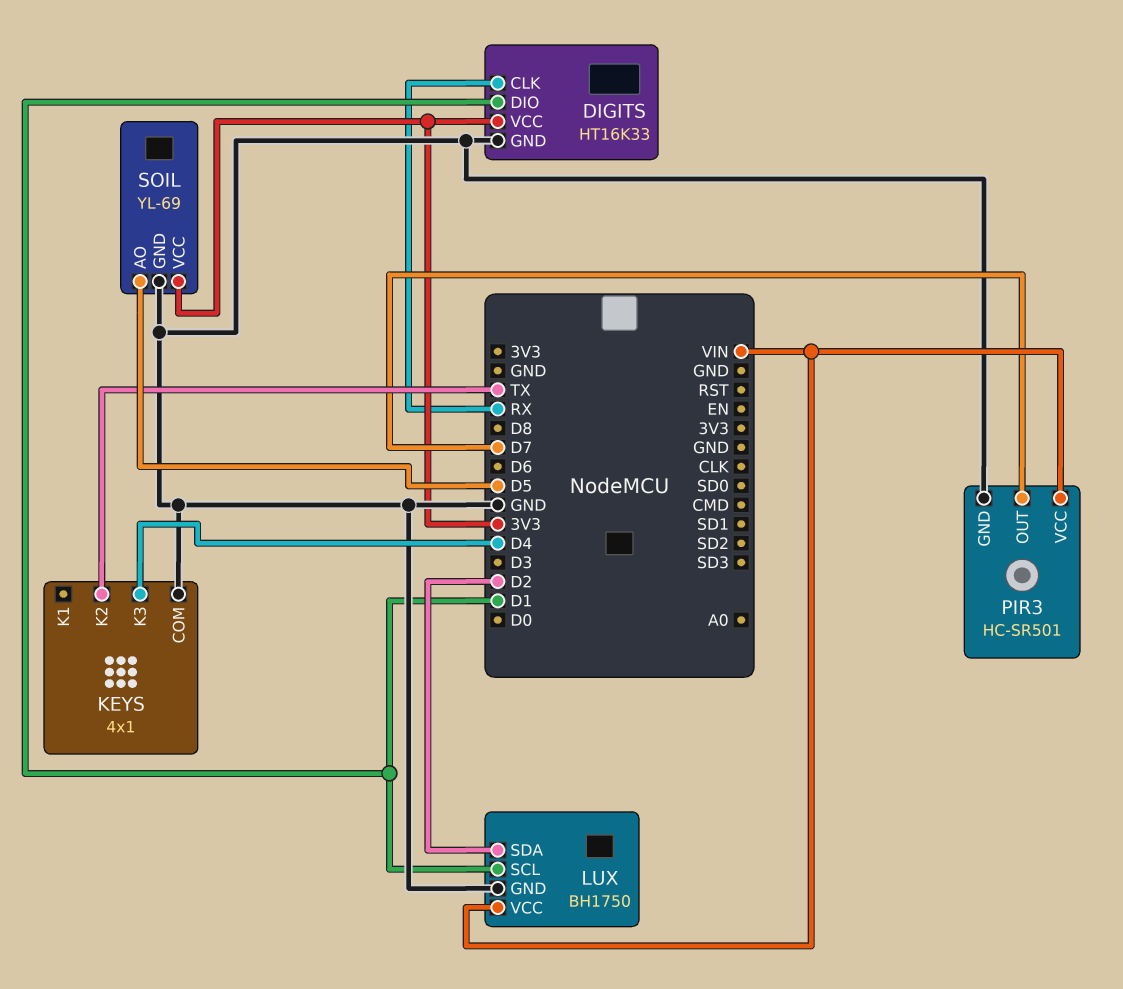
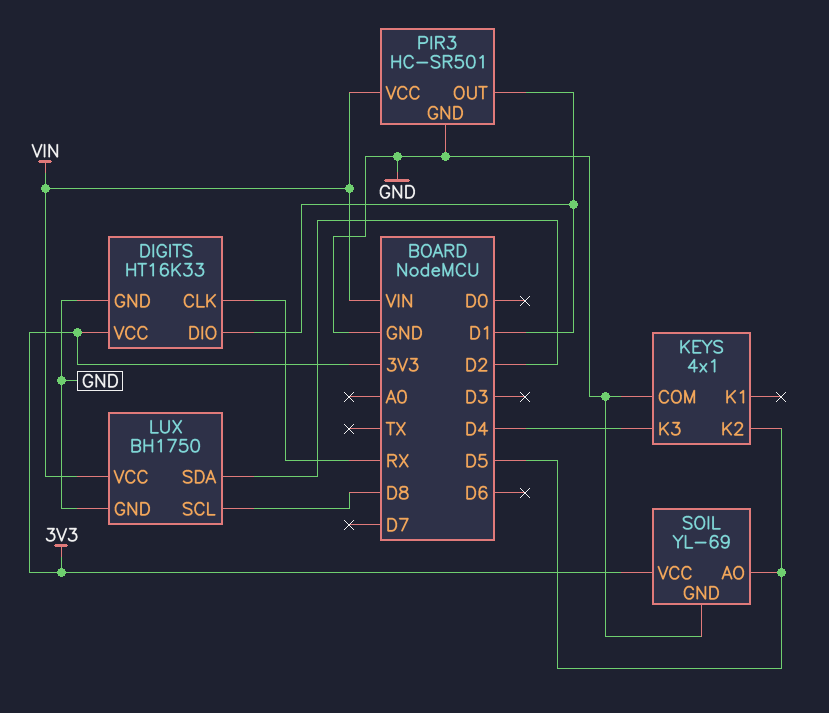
KEYS pin K2: TX -> D5
LUX pin SCL: D1 -> D8
PIR3 pin OUT: D7 -> D1

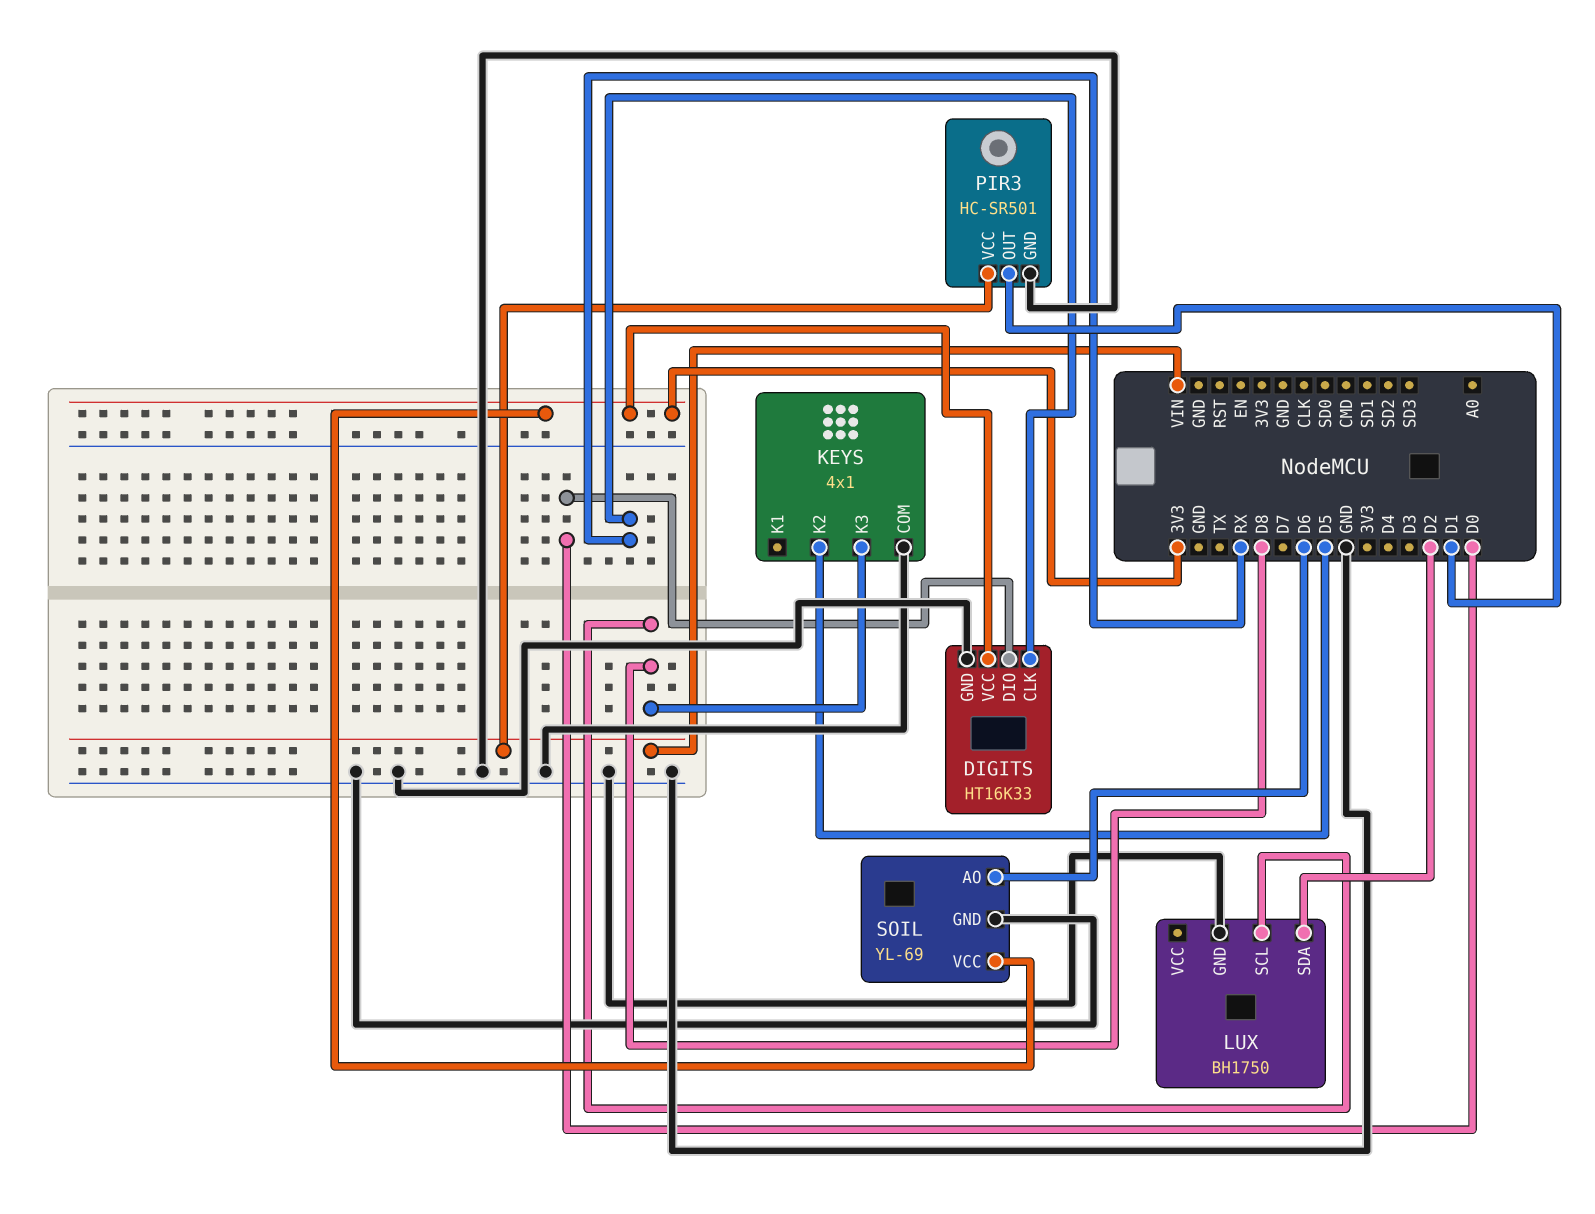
DIGITS pin DIO: D1 -> D0
KEYS pin K3: D4 -> D8
LUX pin VCC: VIN -> none
SOIL pin AO: D5 -> D6

